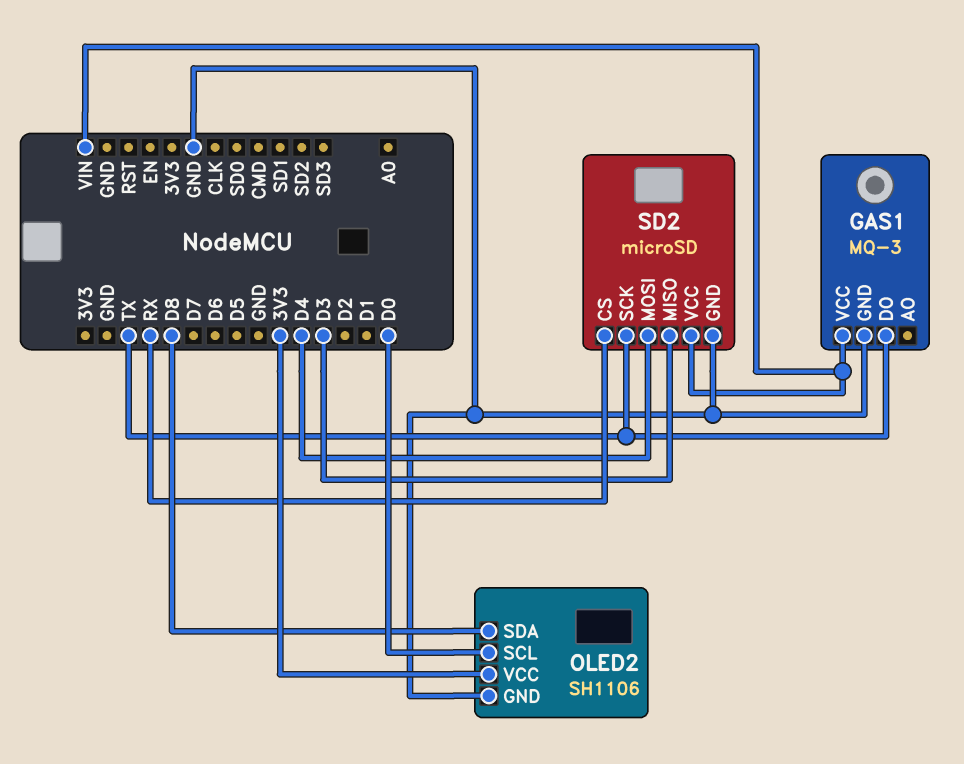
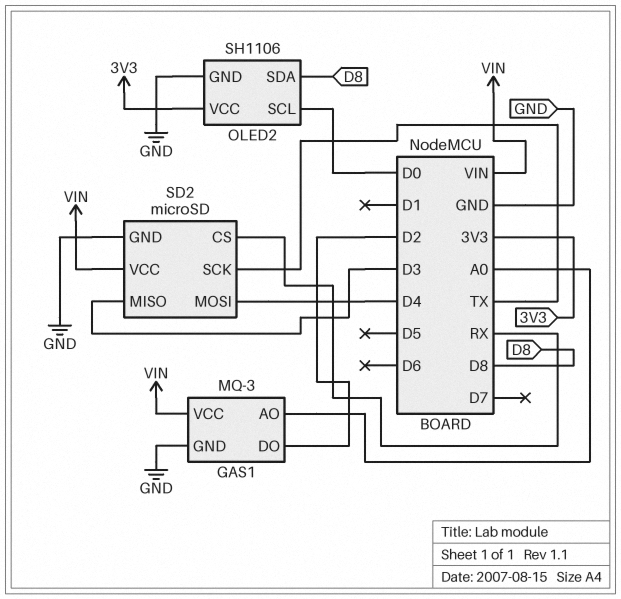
GAS1 pin AO: none -> A0
GAS1 pin DO: TX -> D2

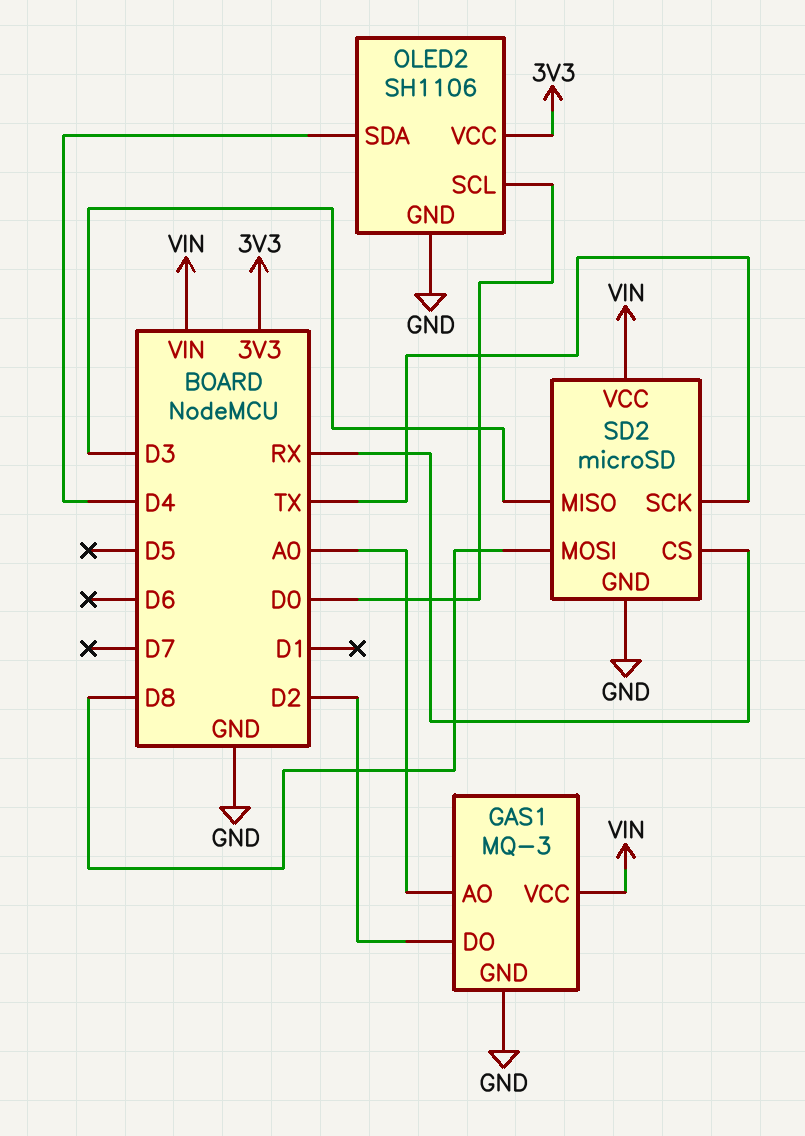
OLED2 pin SDA: D8 -> D4
SD2 pin MOSI: D4 -> D8

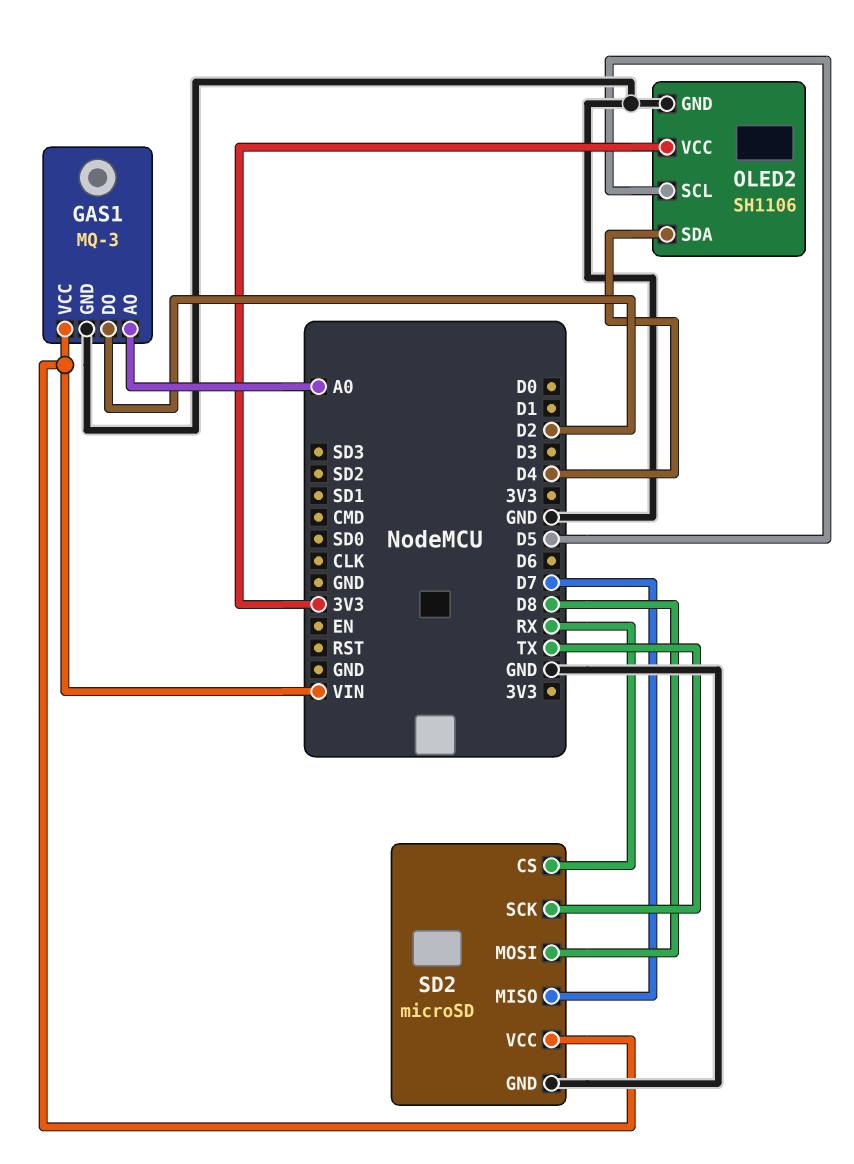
OLED2 pin SCL: D0 -> D5
SD2 pin MISO: D3 -> D7

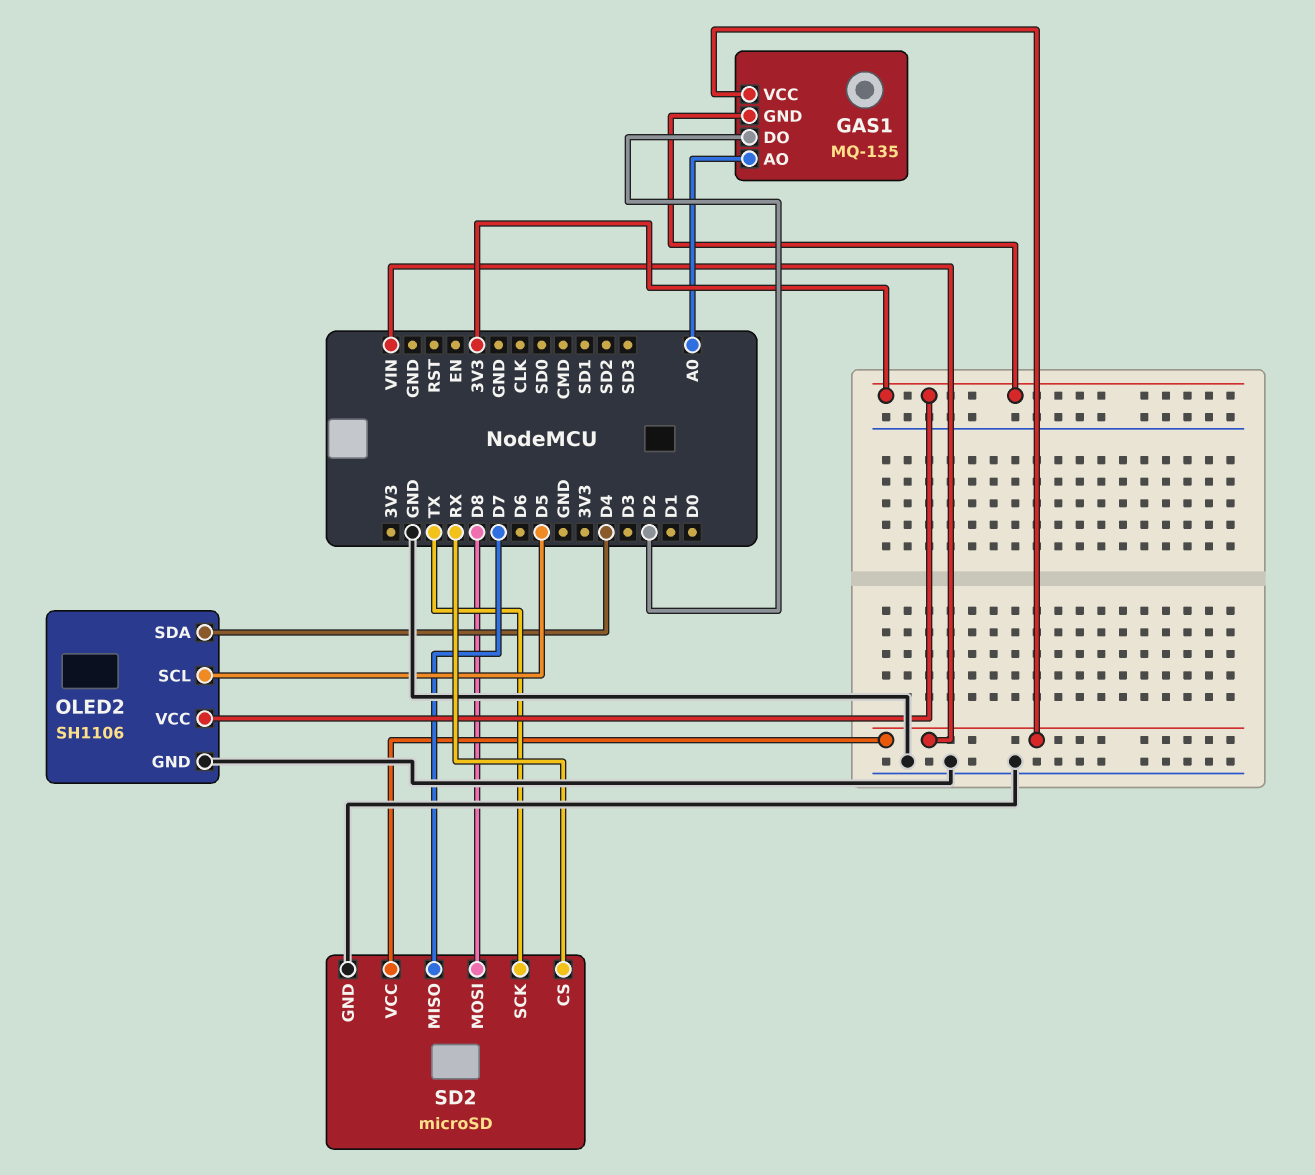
GAS1: MQ-3 -> MQ-135
GAS1 pin GND: GND -> 3V3

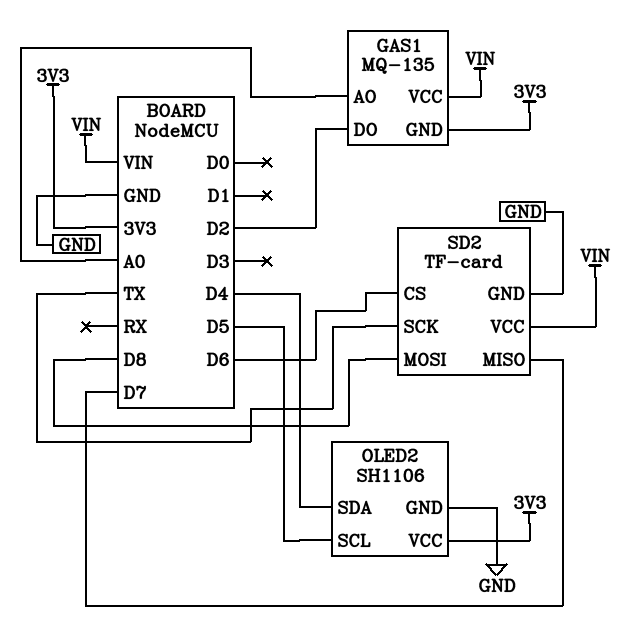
SD2: microSD -> TF-card
SD2 pin CS: RX -> D6

